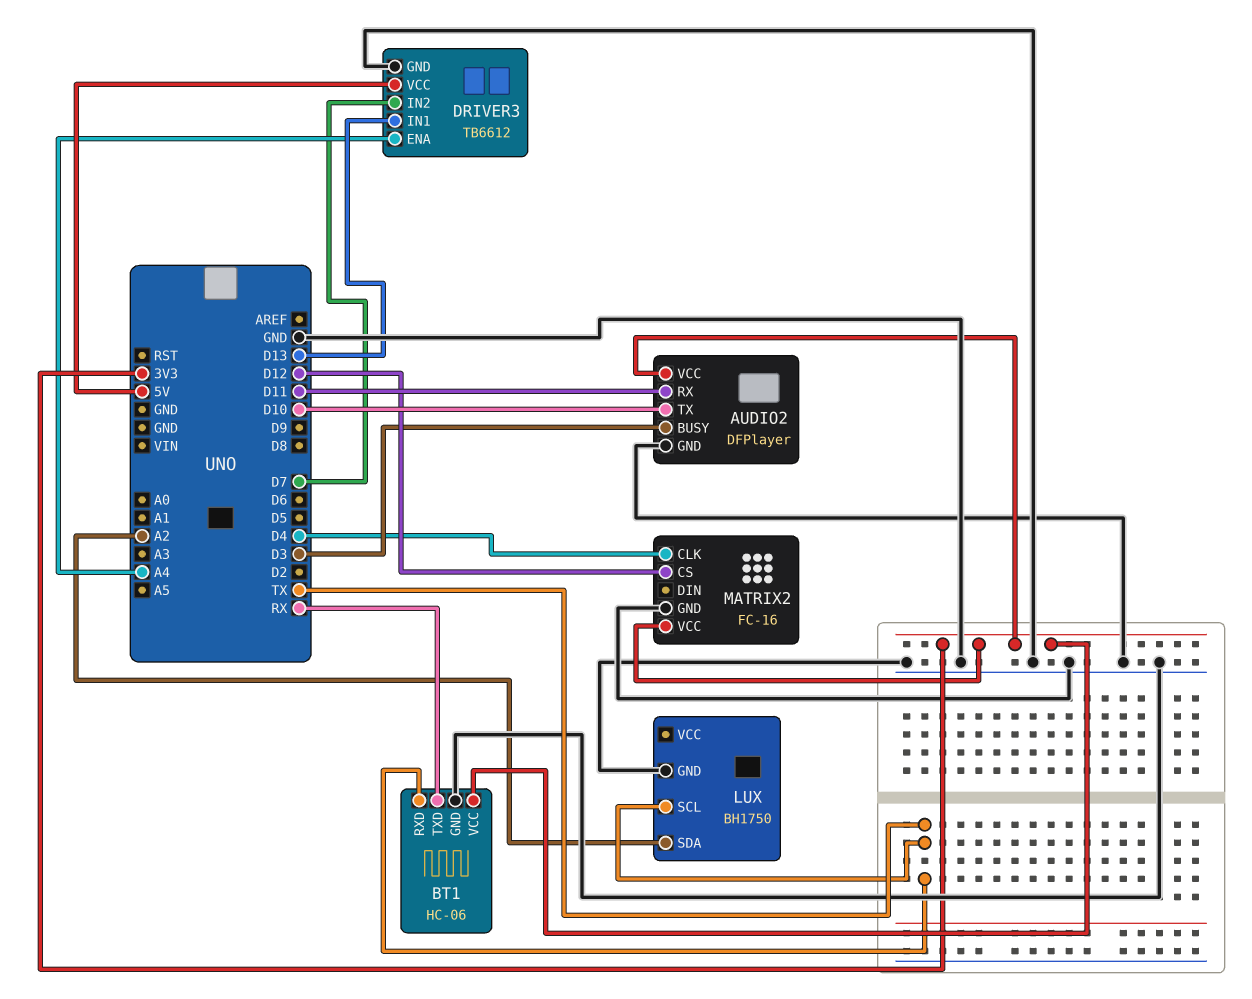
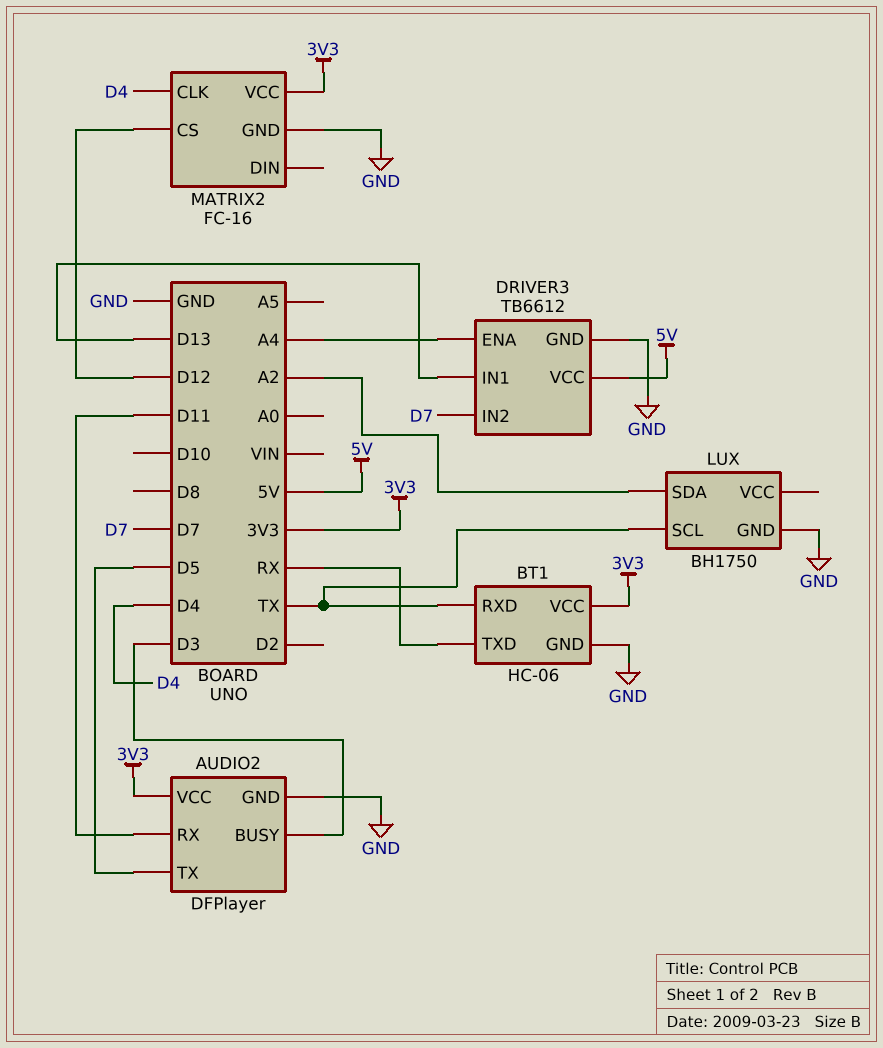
AUDIO2 pin TX: D10 -> D5

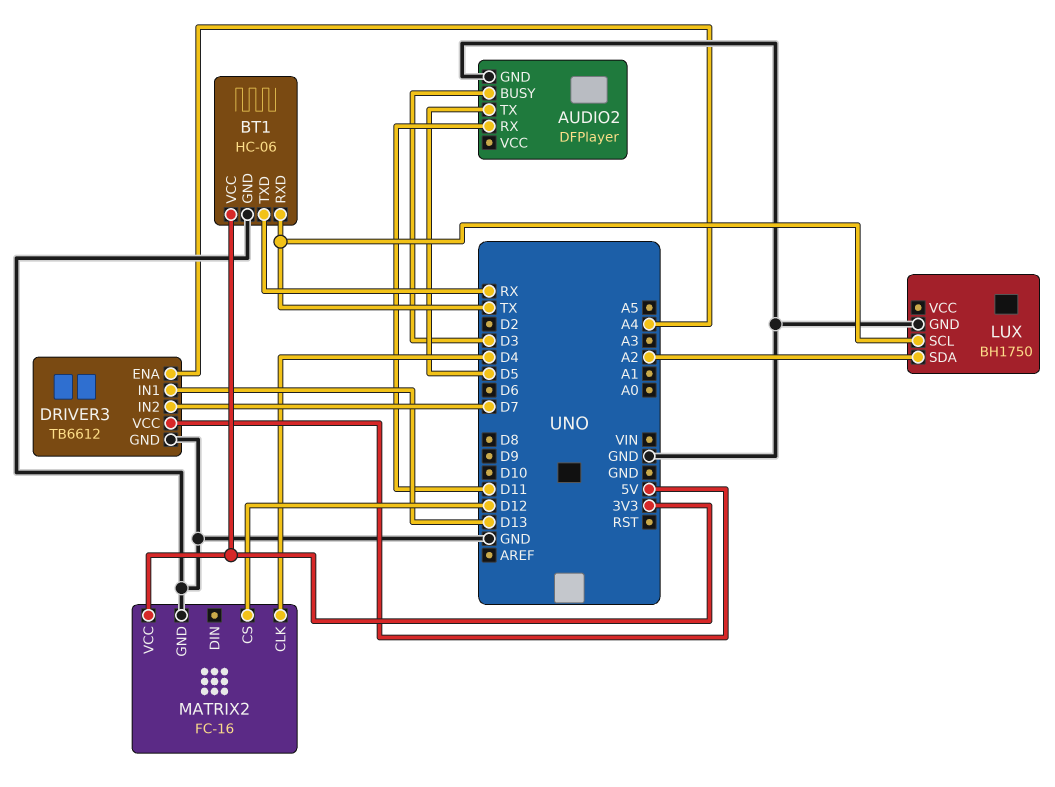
AUDIO2 pin VCC: 3V3 -> none

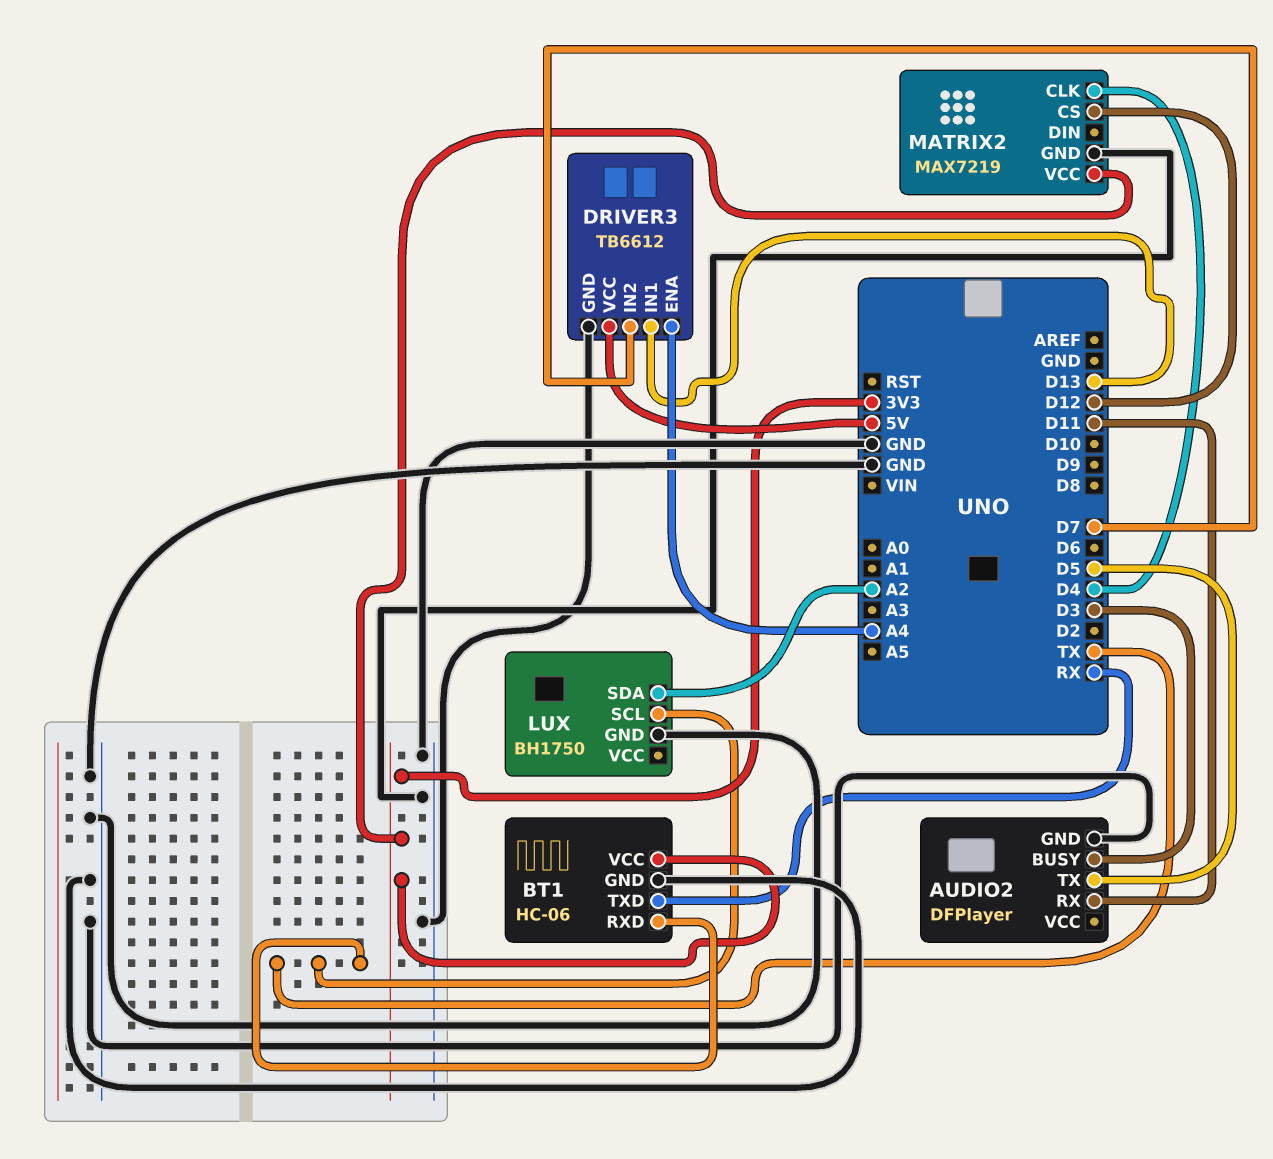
MATRIX2: FC-16 -> MAX7219

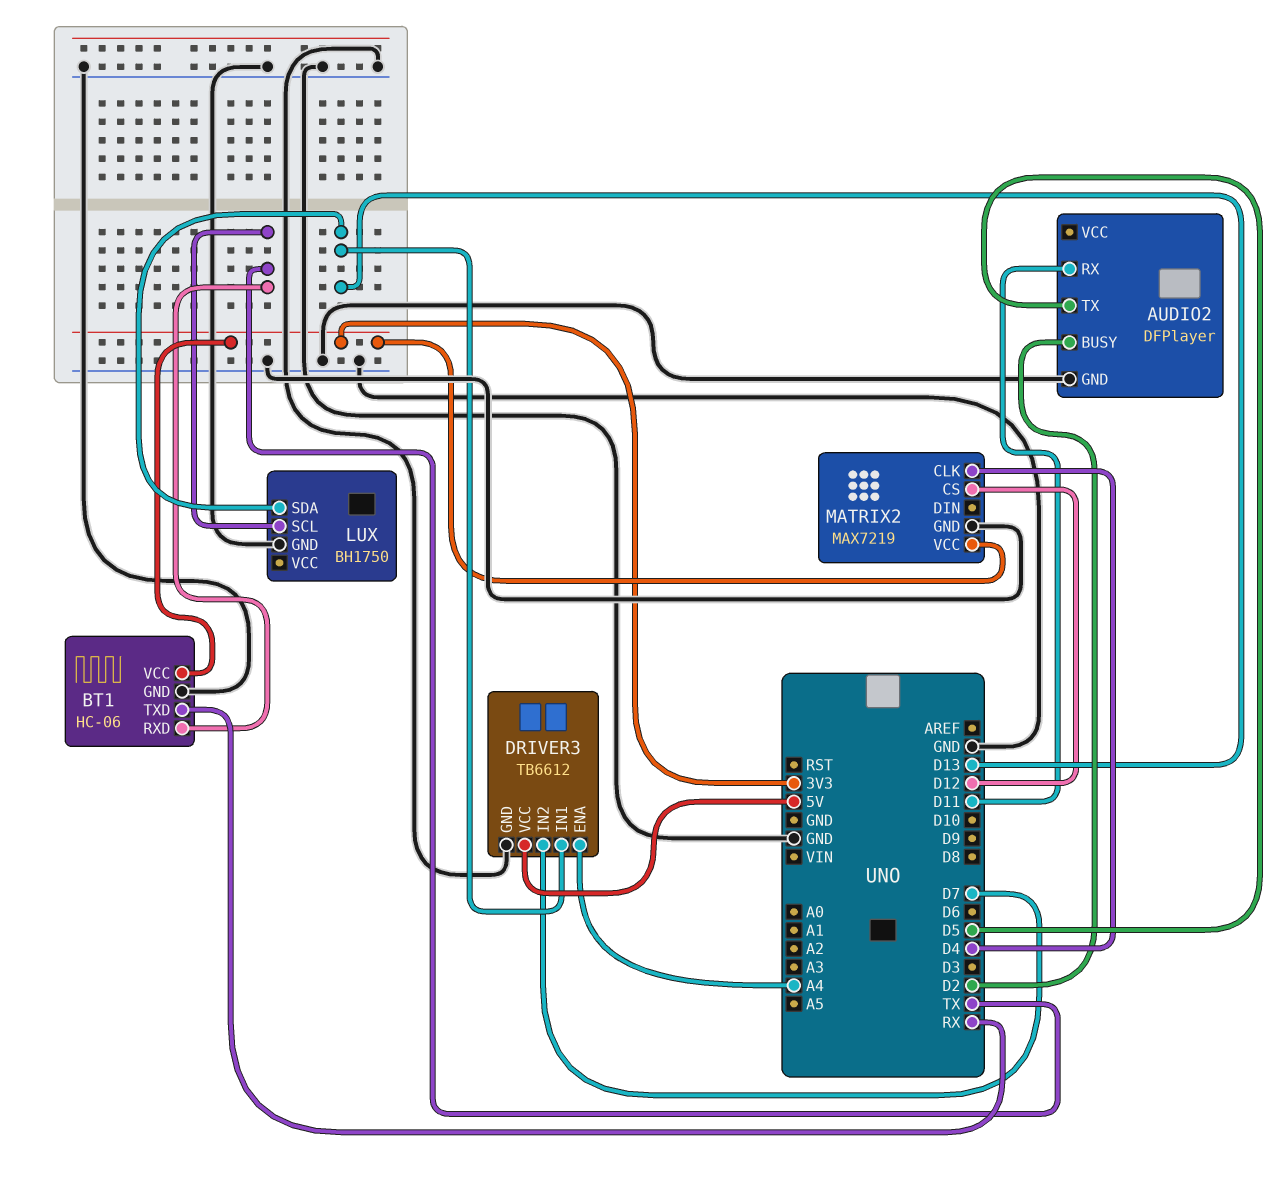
AUDIO2 pin BUSY: D3 -> D2
LUX pin SDA: A2 -> D13

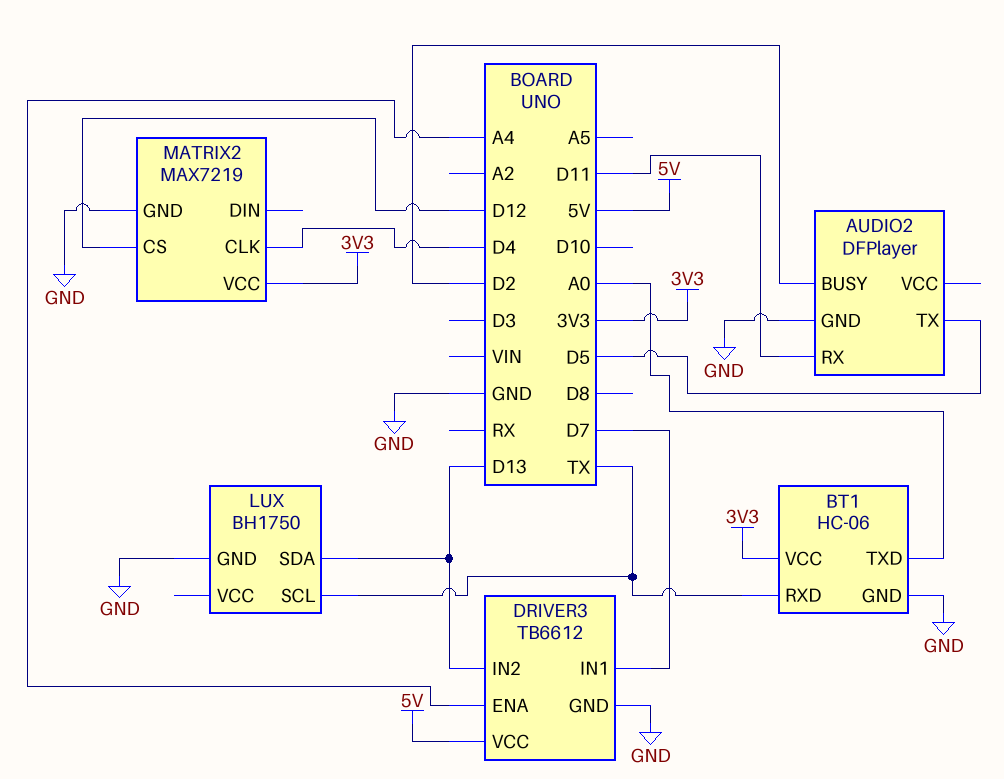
BT1 pin TXD: RX -> A0
DRIVER3 pin IN1: D13 -> D7
DRIVER3 pin IN2: D7 -> D13

